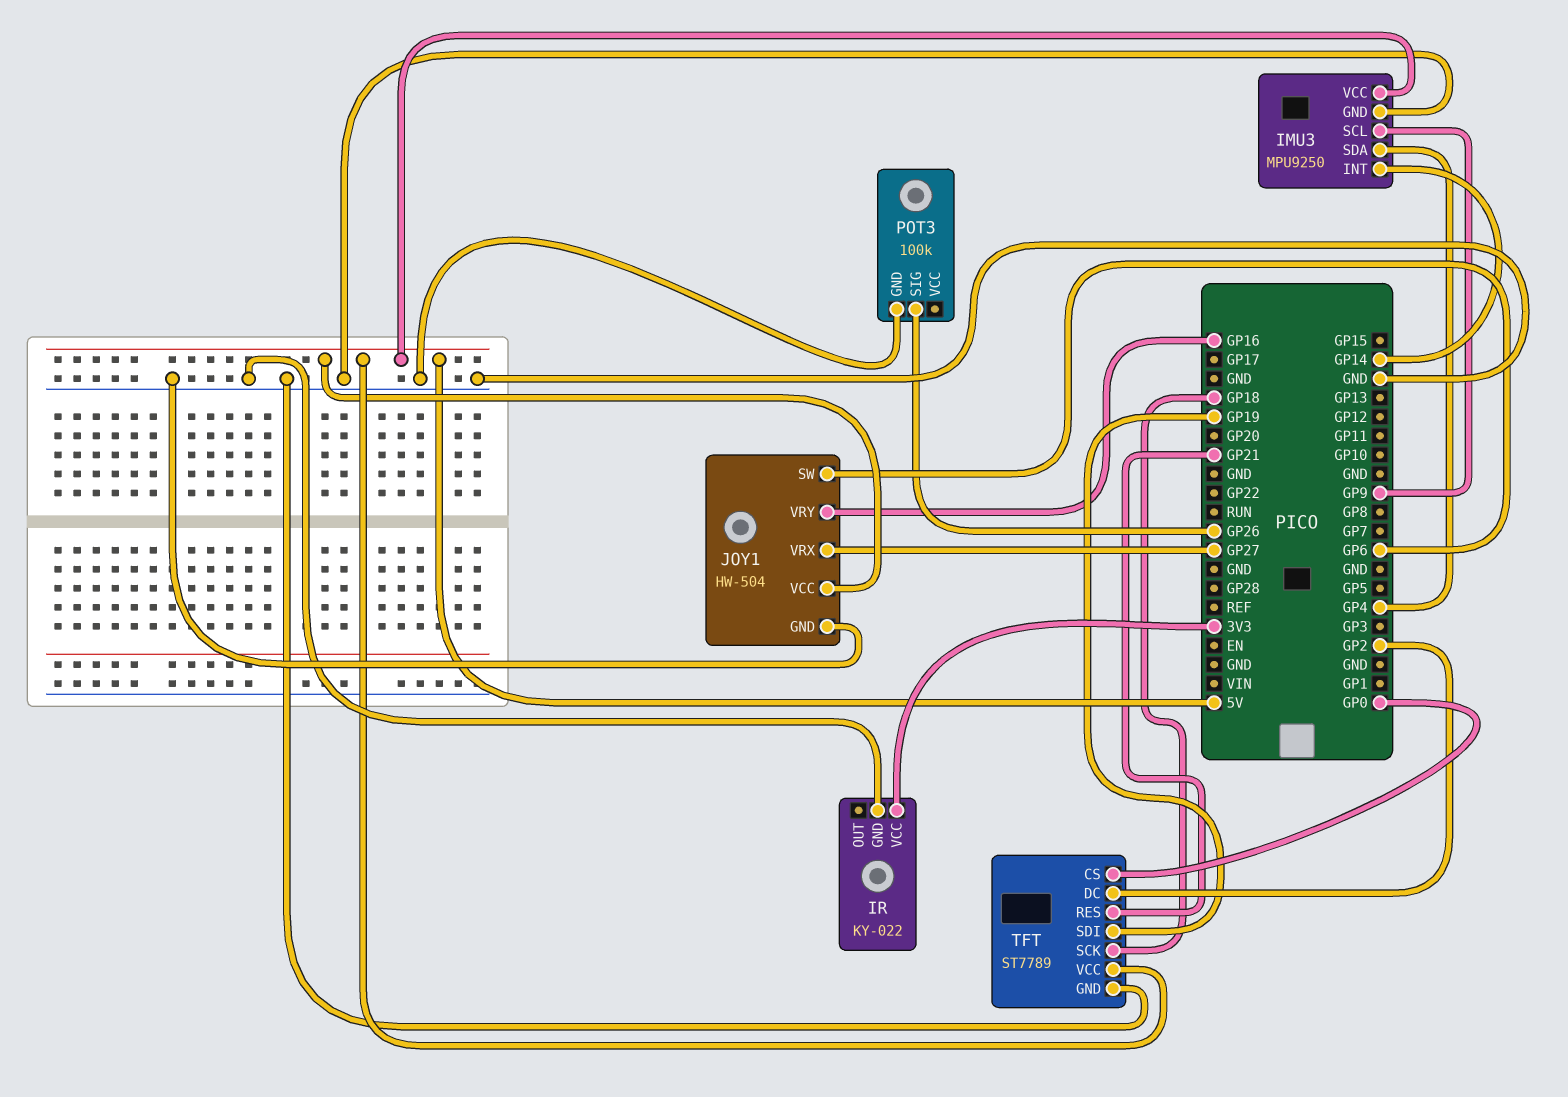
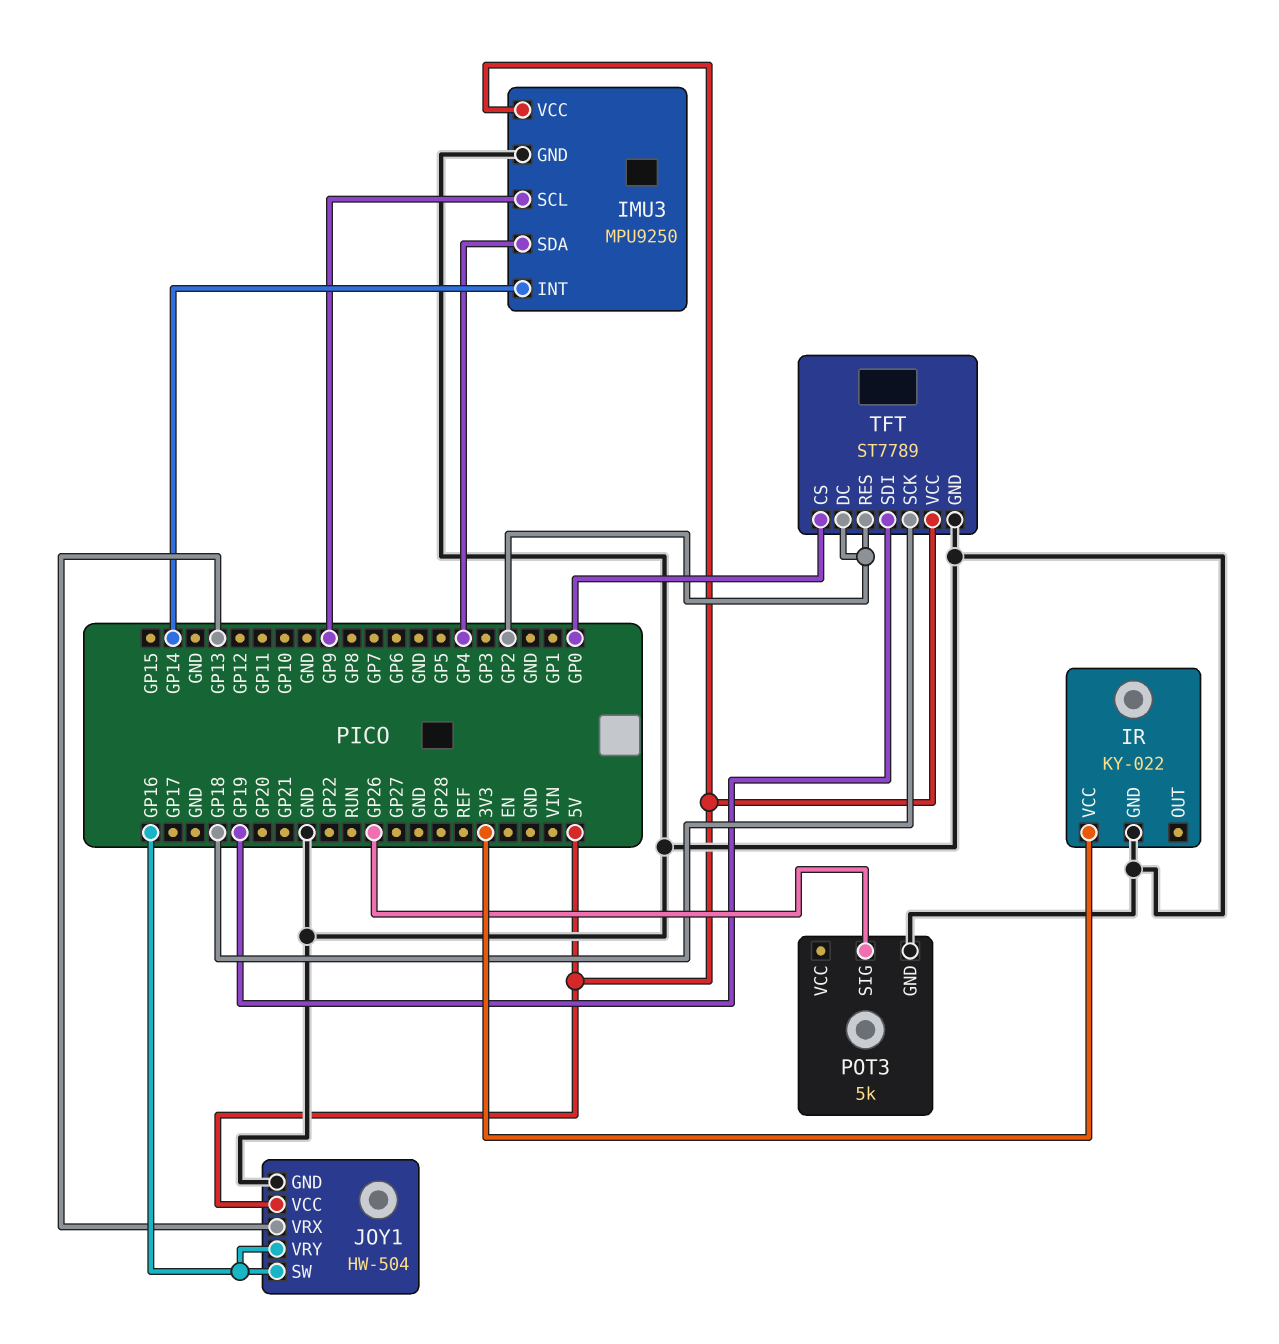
JOY1 pin SW: GP6 -> GP16
JOY1 pin VRX: GP27 -> GP13
POT3: 100k -> 5k
TFT pin RES: GP21 -> GP2

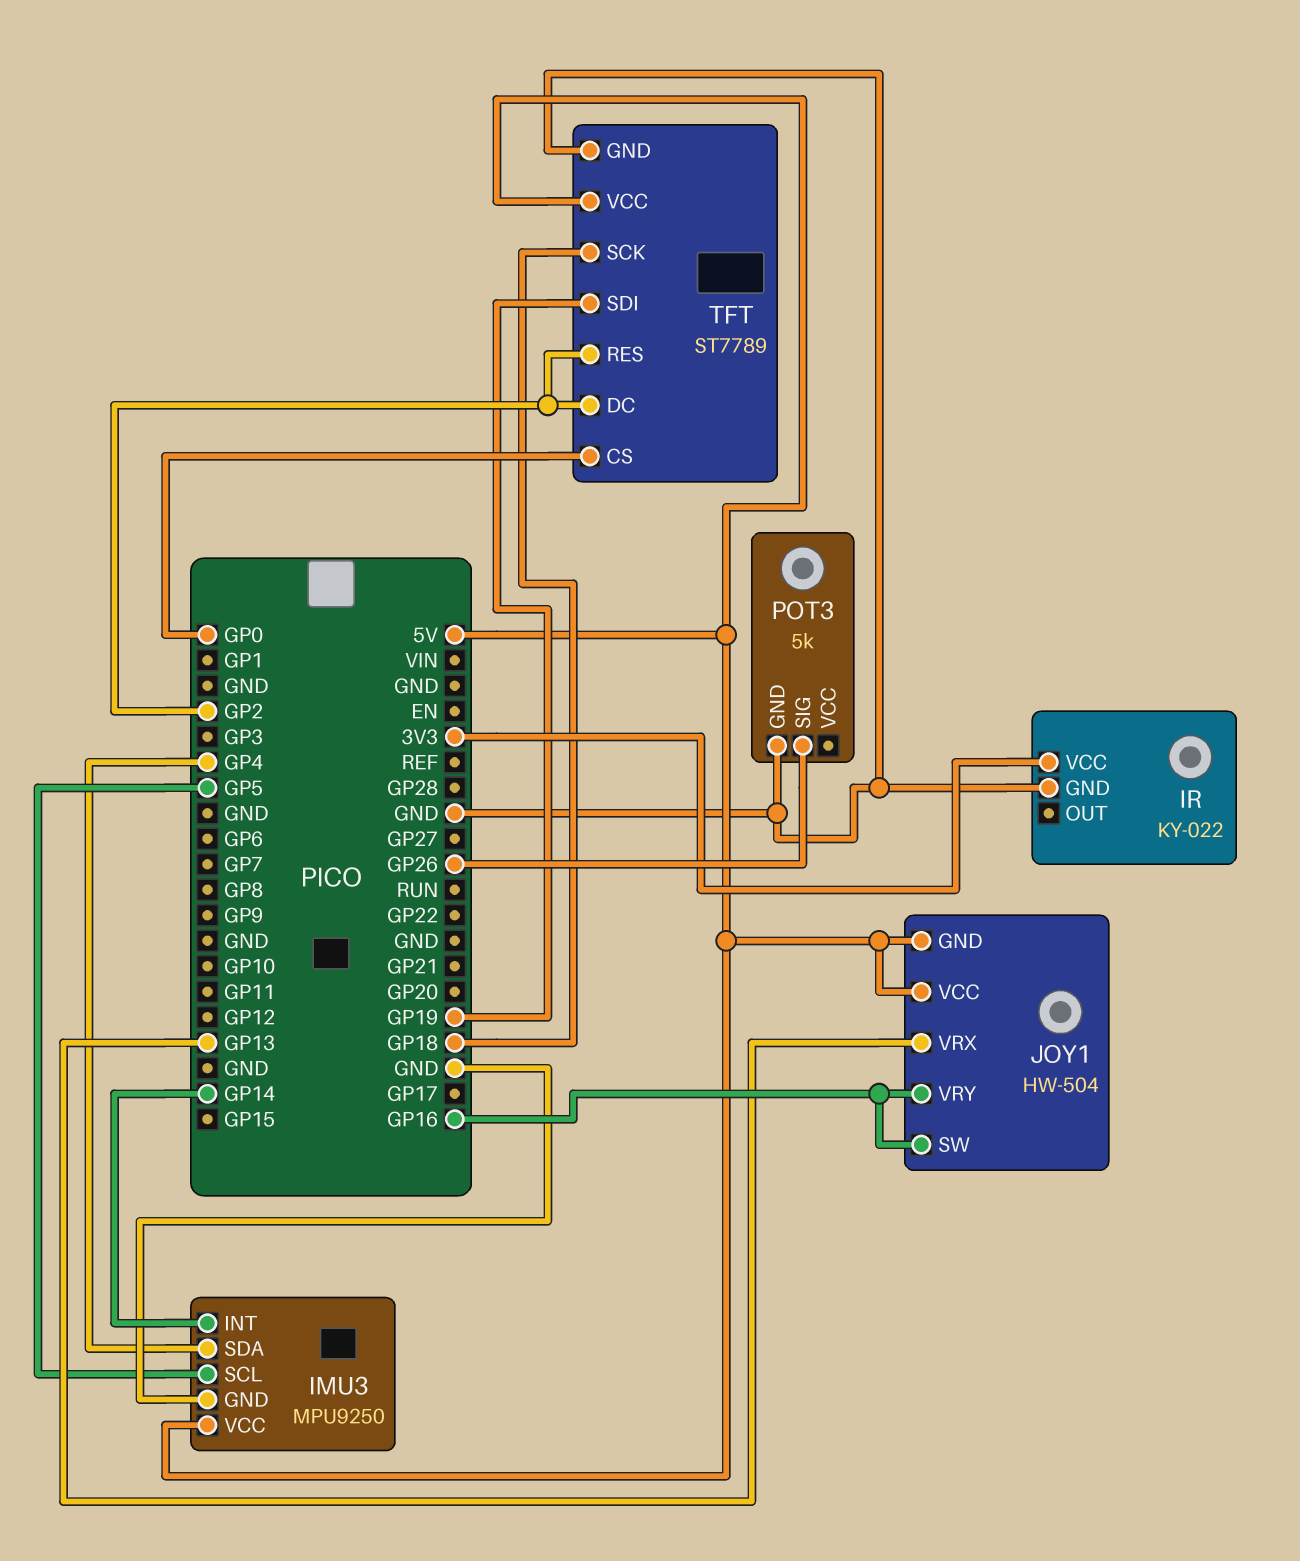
IMU3 pin SCL: GP9 -> GP5
JOY1 pin GND: GND -> 5V

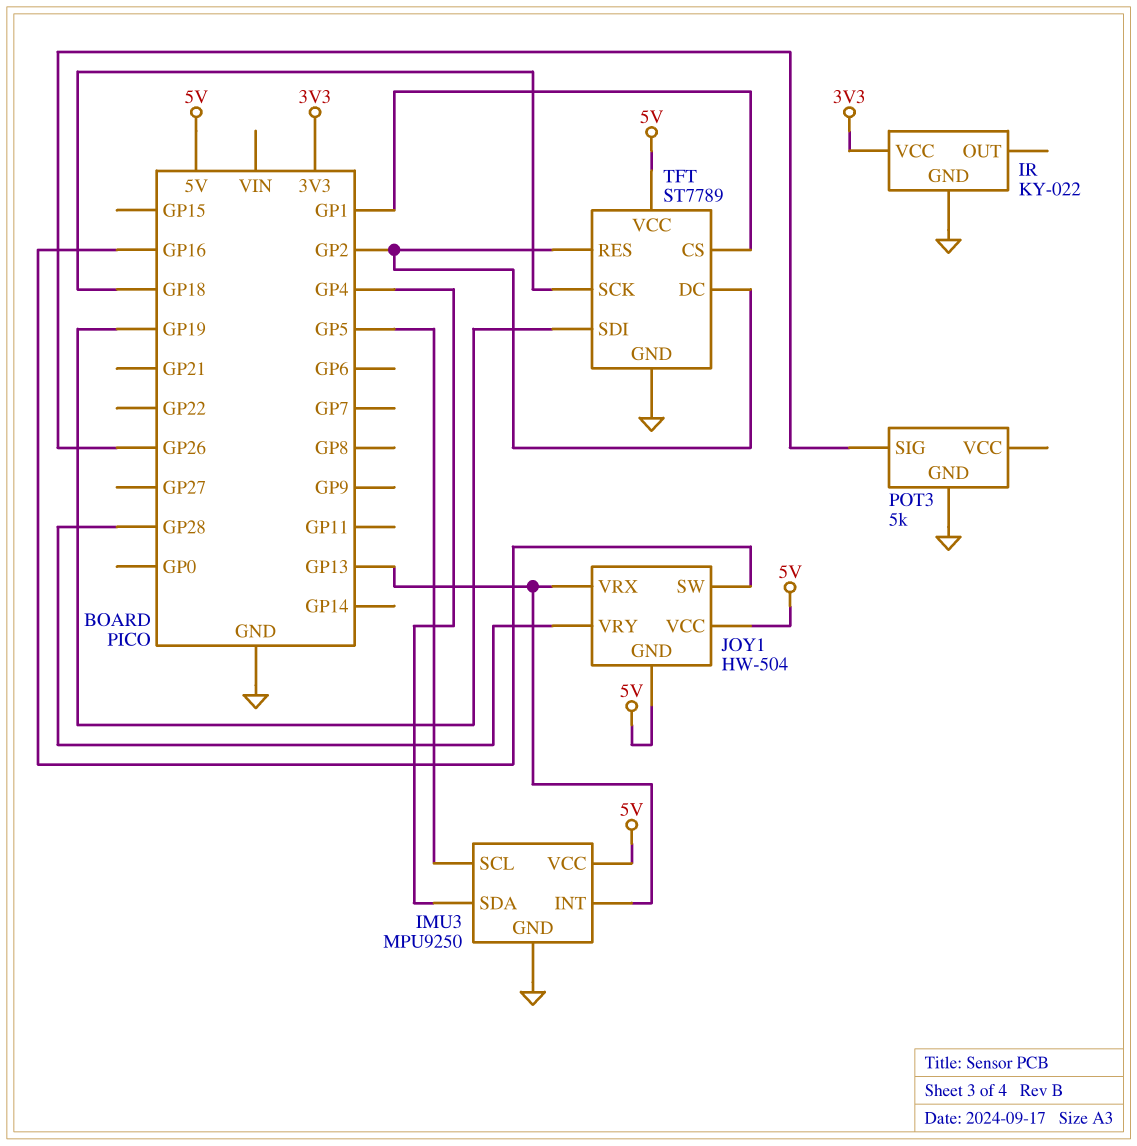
IMU3 pin INT: GP14 -> GP13
JOY1 pin VRY: GP16 -> GP28
TFT pin CS: GP0 -> GP1

